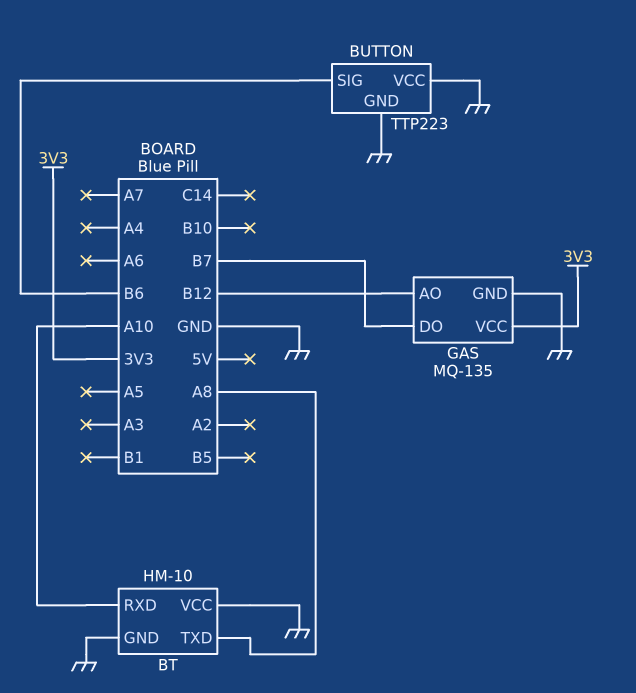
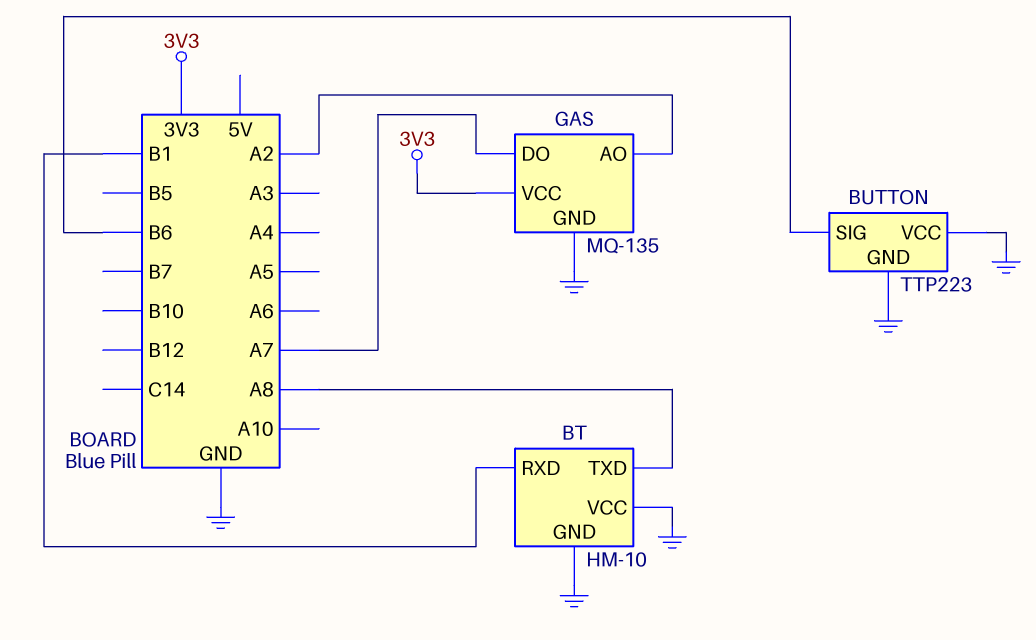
BT pin RXD: A10 -> B1
GAS pin AO: B12 -> A2
GAS pin DO: B7 -> A7

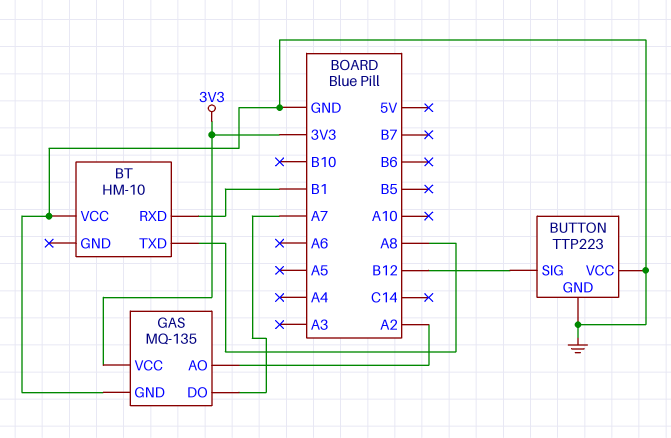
BT pin GND: GND -> none
BUTTON pin SIG: B6 -> B12

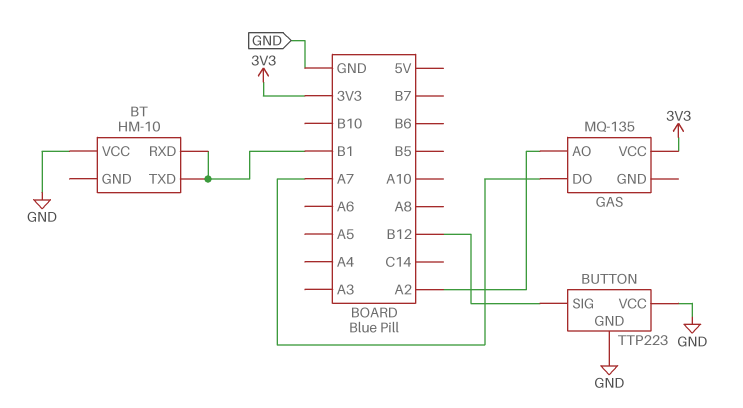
BT pin TXD: A8 -> B1
GAS pin GND: GND -> none

